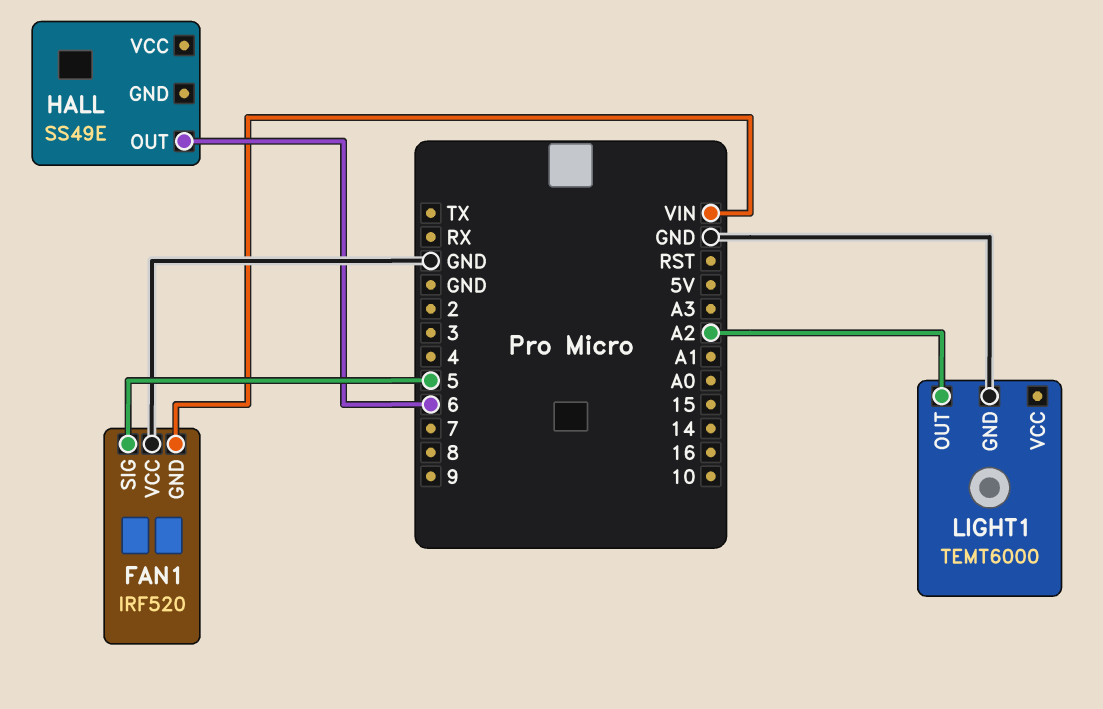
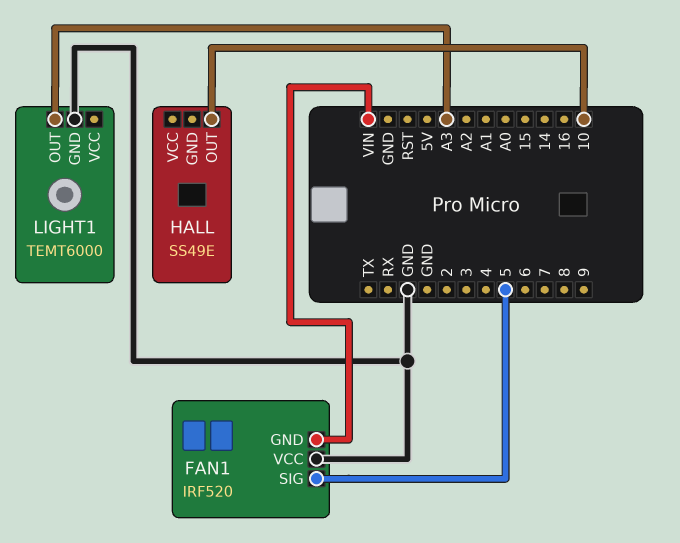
HALL pin OUT: 6 -> 10
LIGHT1 pin OUT: A2 -> A3

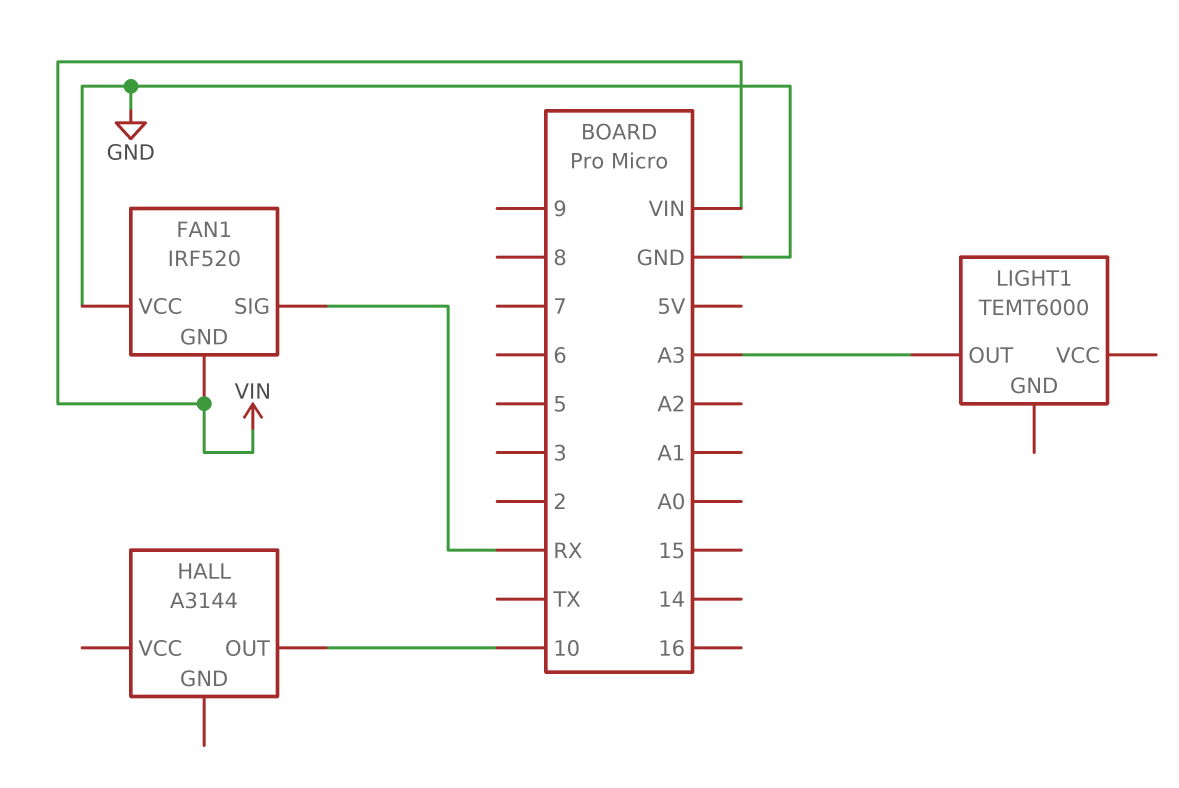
FAN1 pin SIG: 5 -> RX
HALL: SS49E -> A3144
LIGHT1 pin GND: GND -> none

